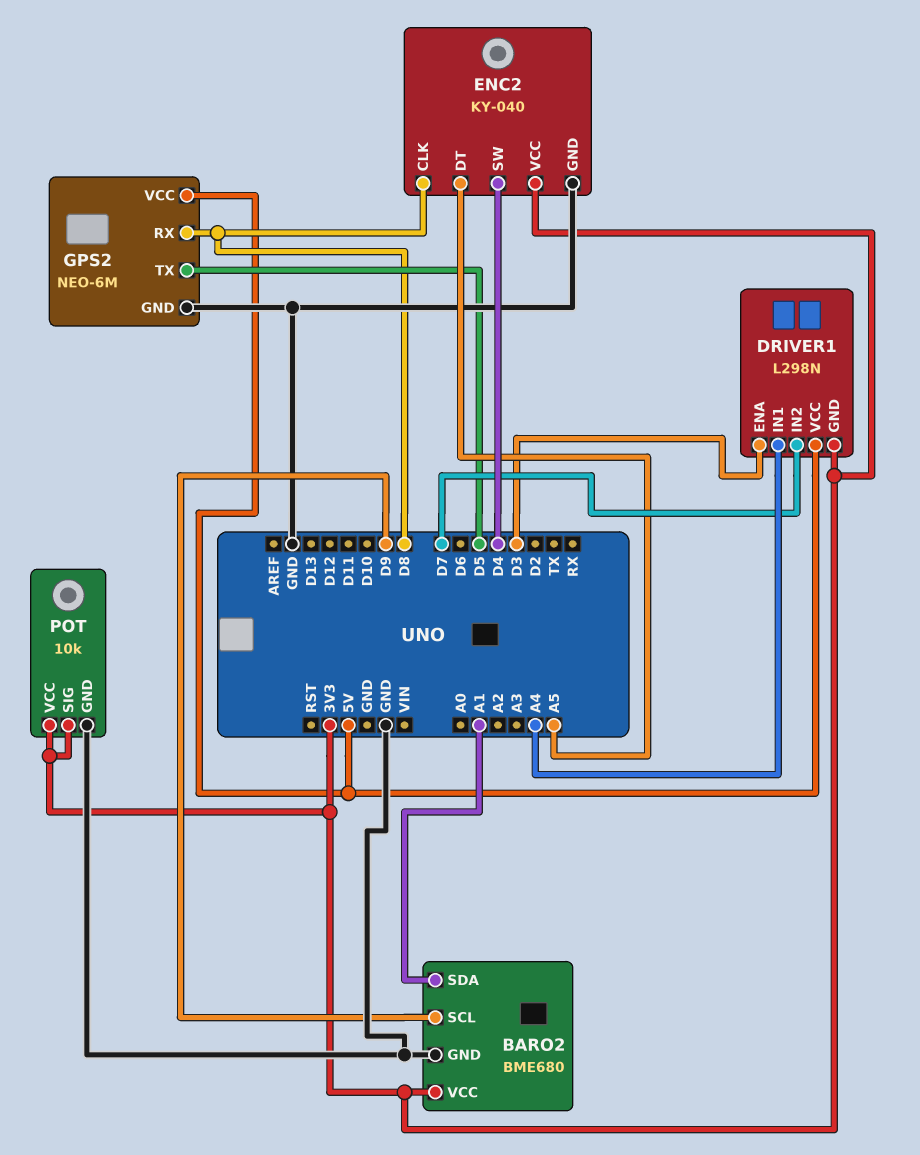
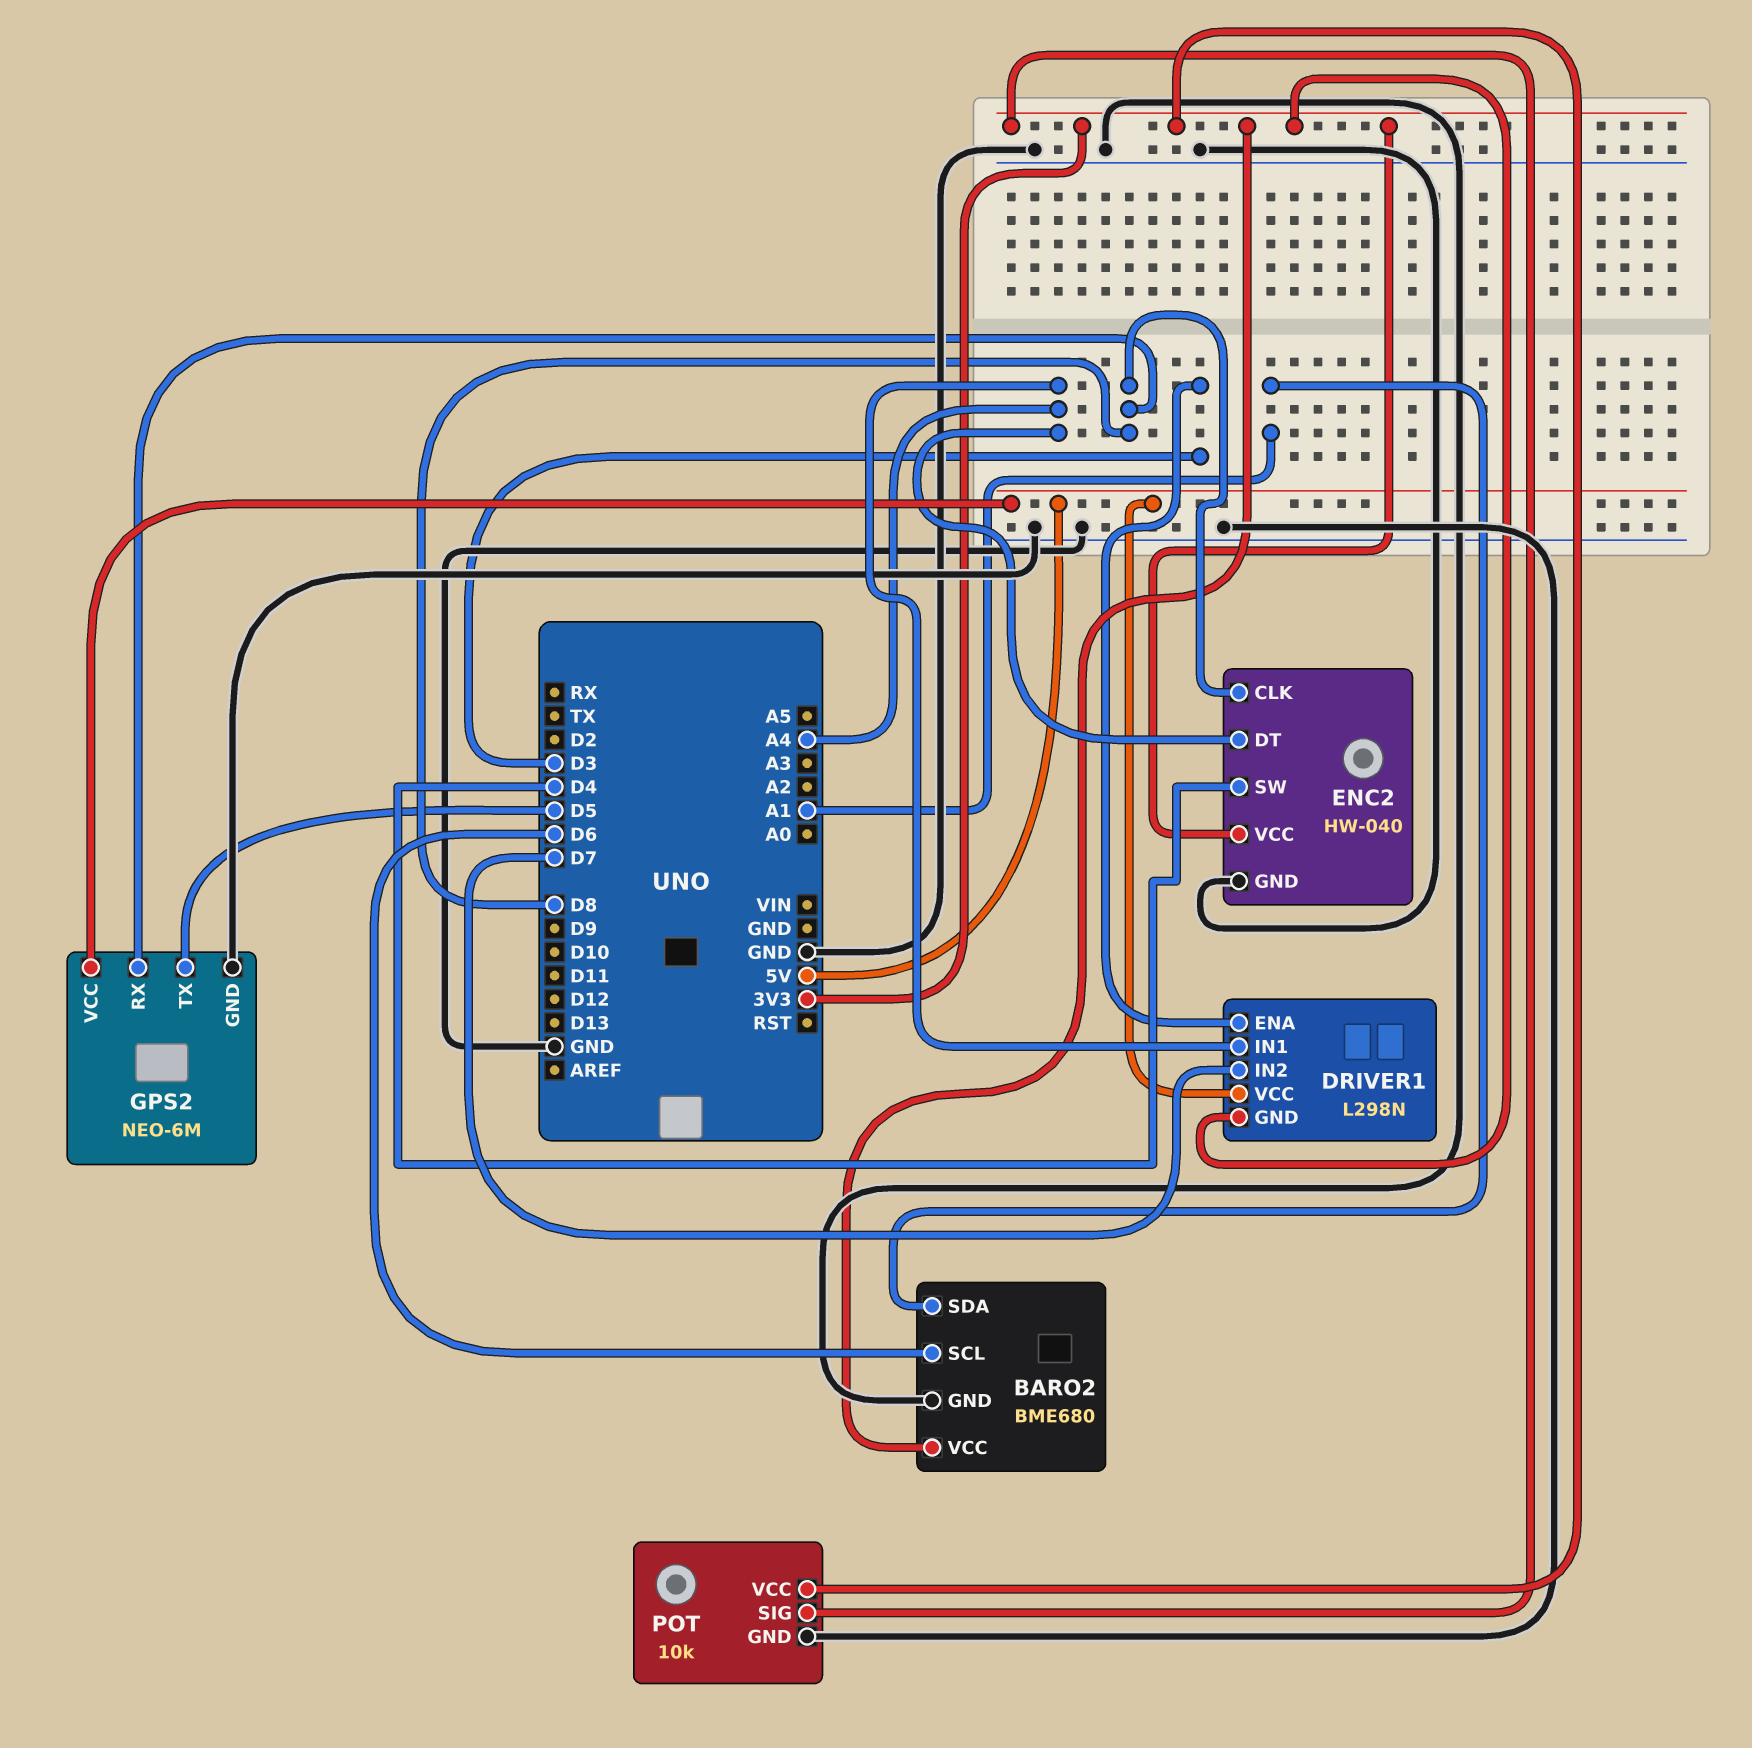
BARO2 pin SCL: D9 -> D6
ENC2: KY-040 -> HW-040
ENC2 pin DT: A5 -> A4

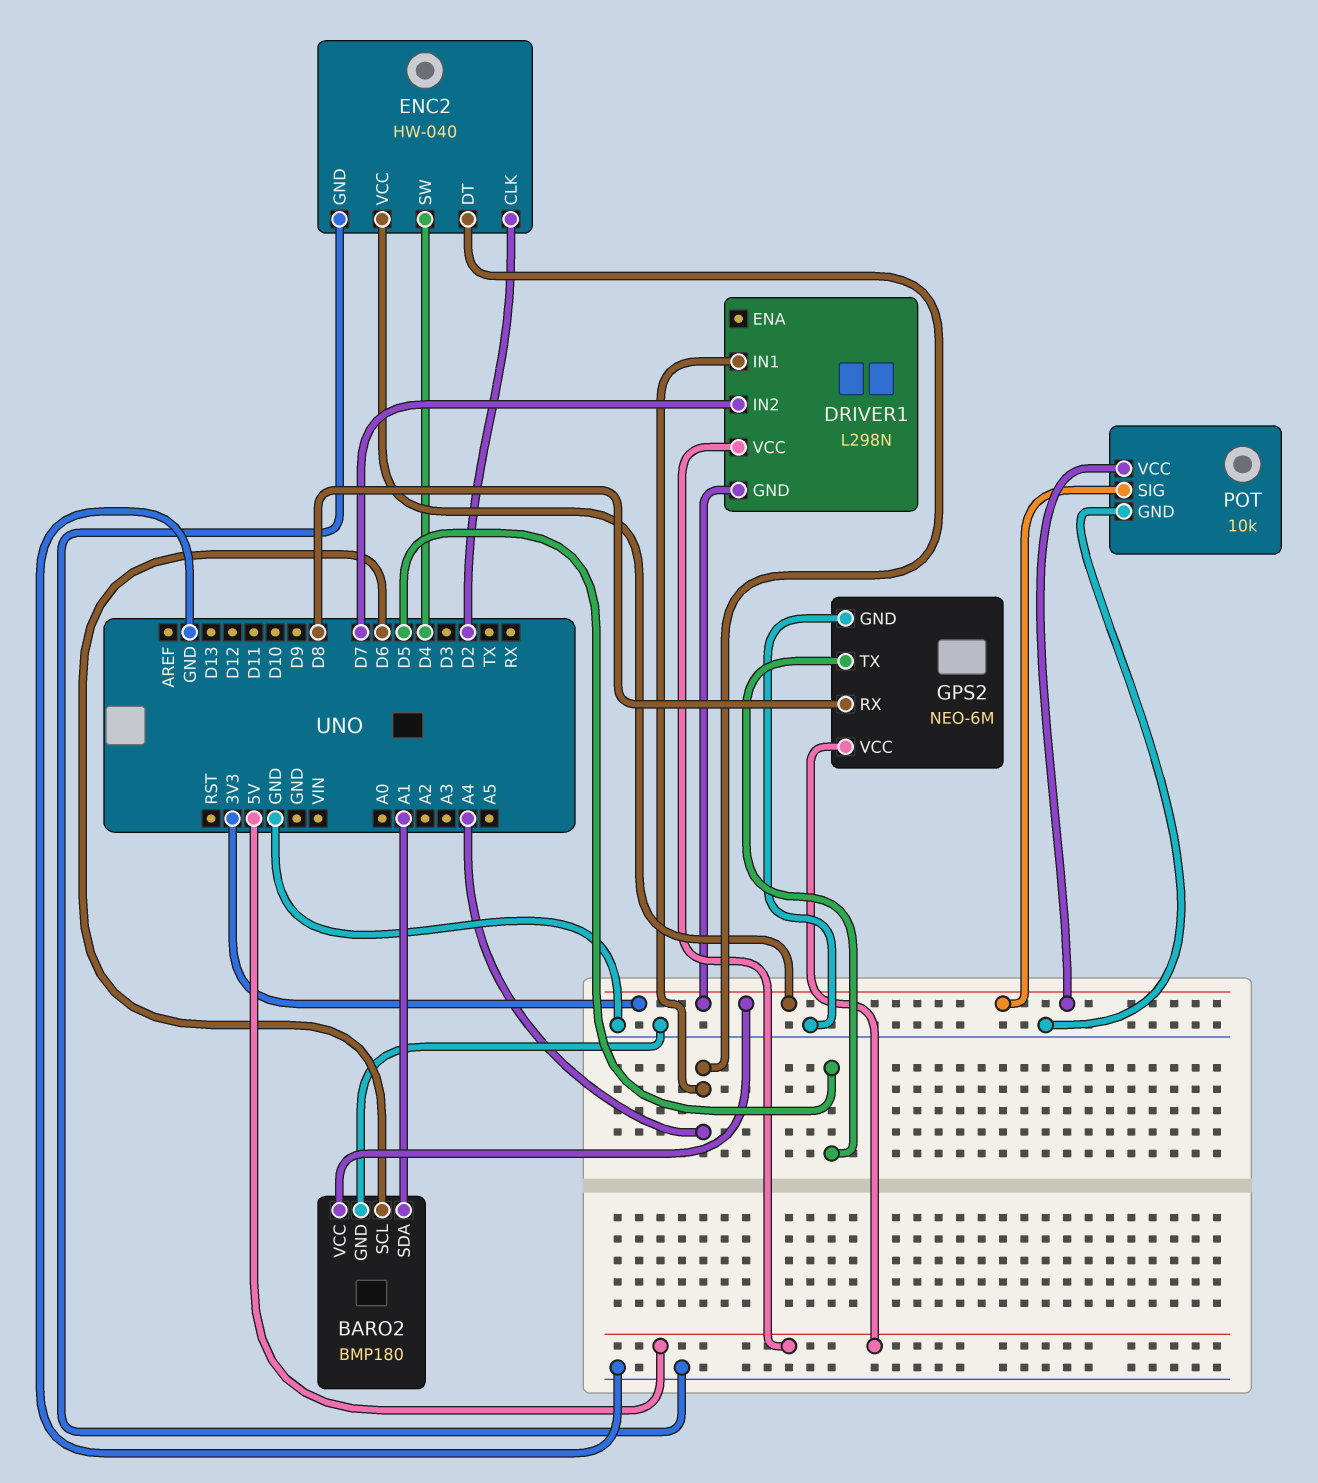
BARO2: BME680 -> BMP180
DRIVER1 pin ENA: D3 -> none
ENC2 pin CLK: D8 -> D2

